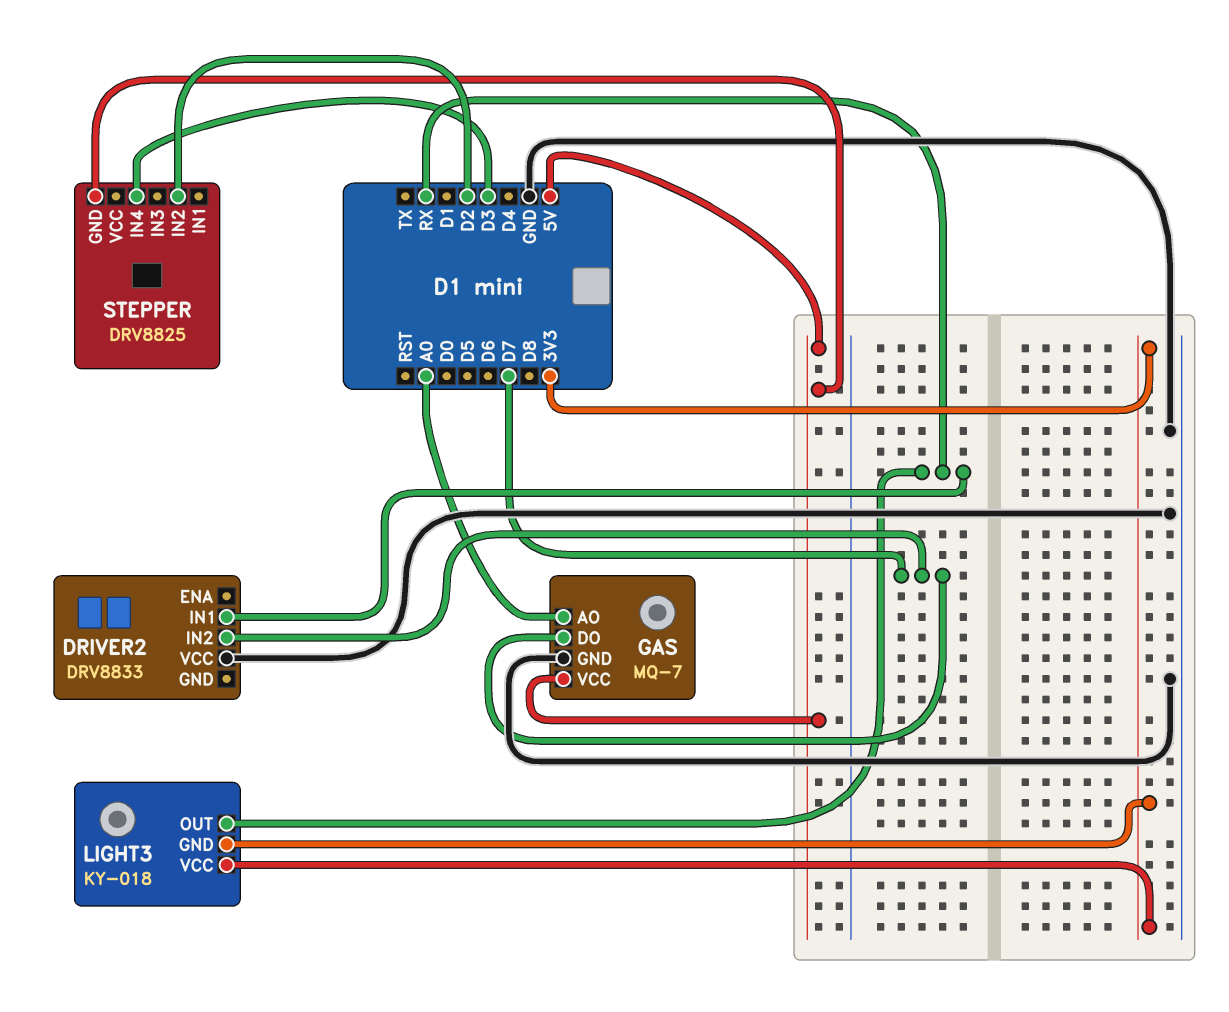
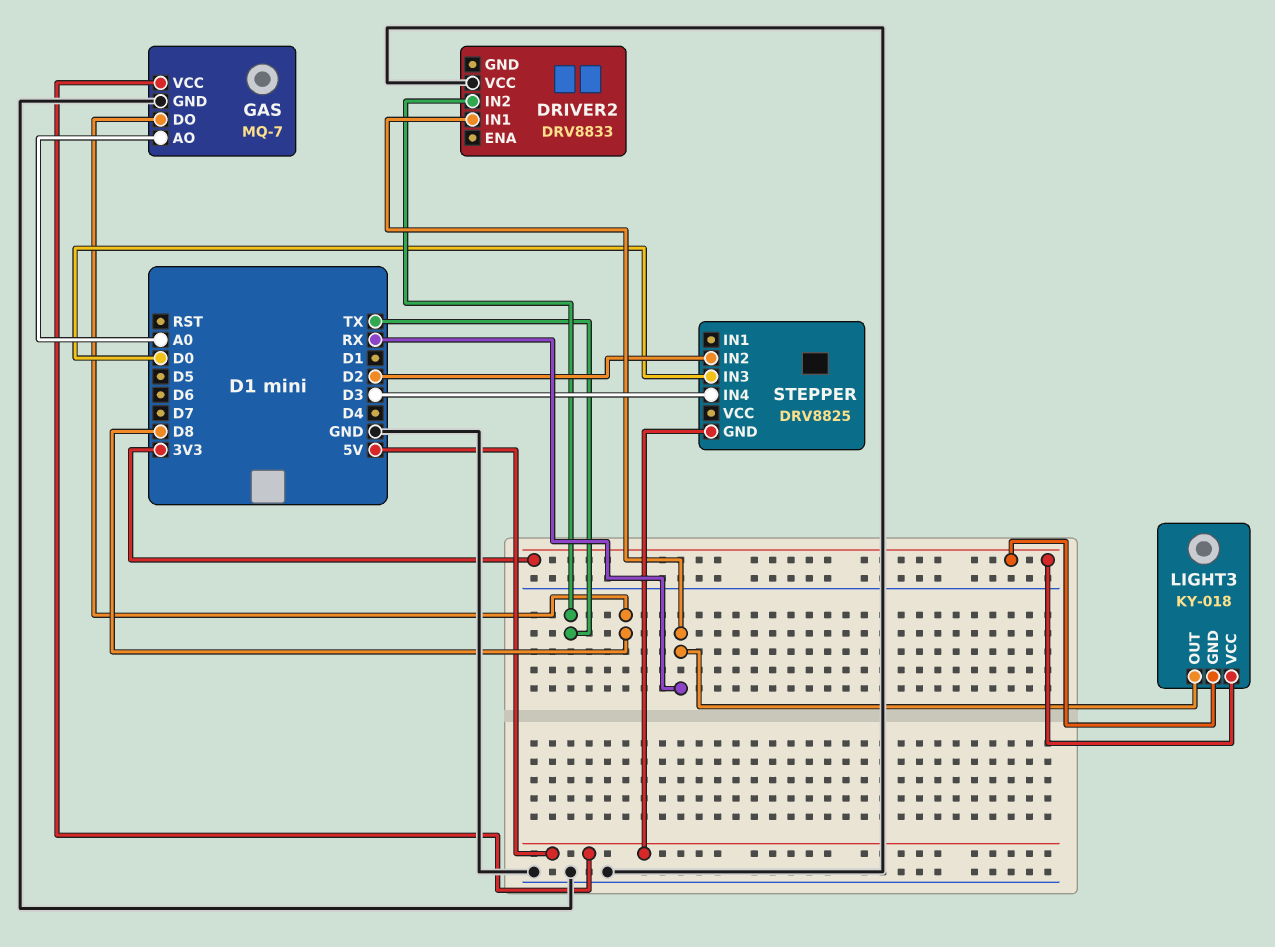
DRIVER2 pin IN2: D7 -> TX
GAS pin DO: D7 -> D8
STEPPER pin IN3: none -> D0

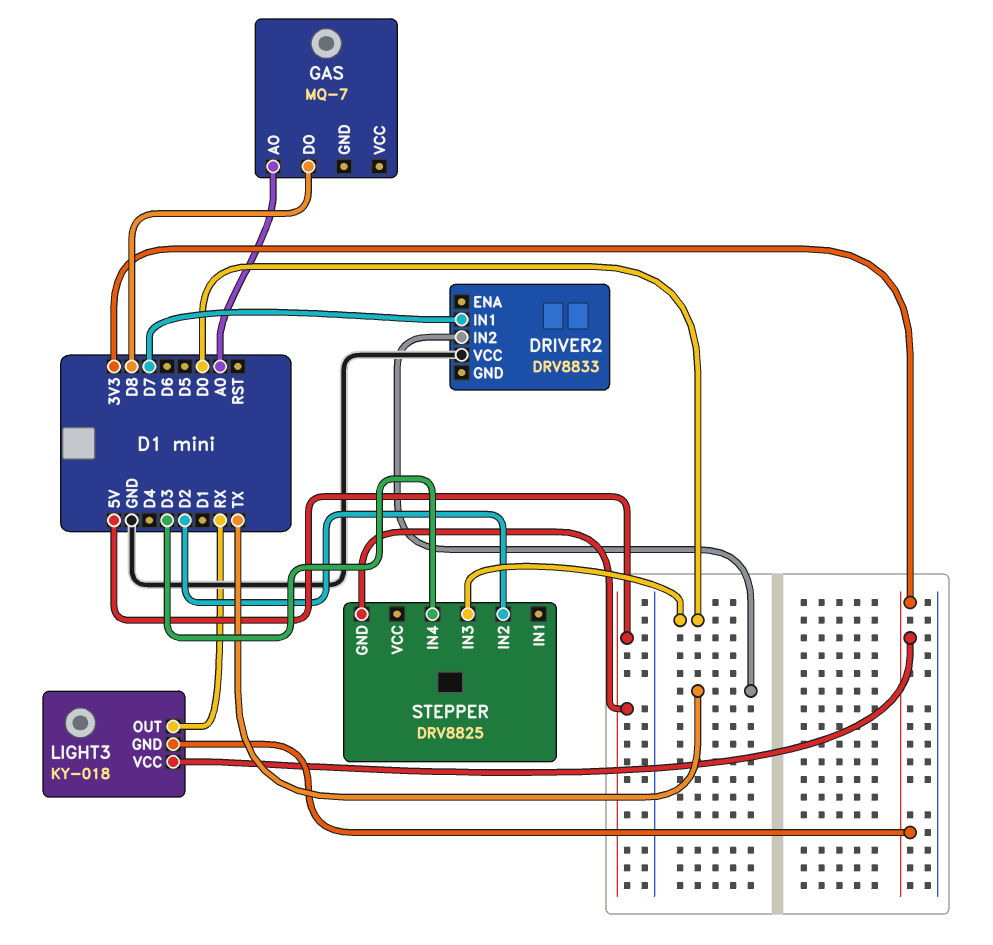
DRIVER2 pin IN1: RX -> D7
GAS pin GND: GND -> none
GAS pin VCC: 5V -> none

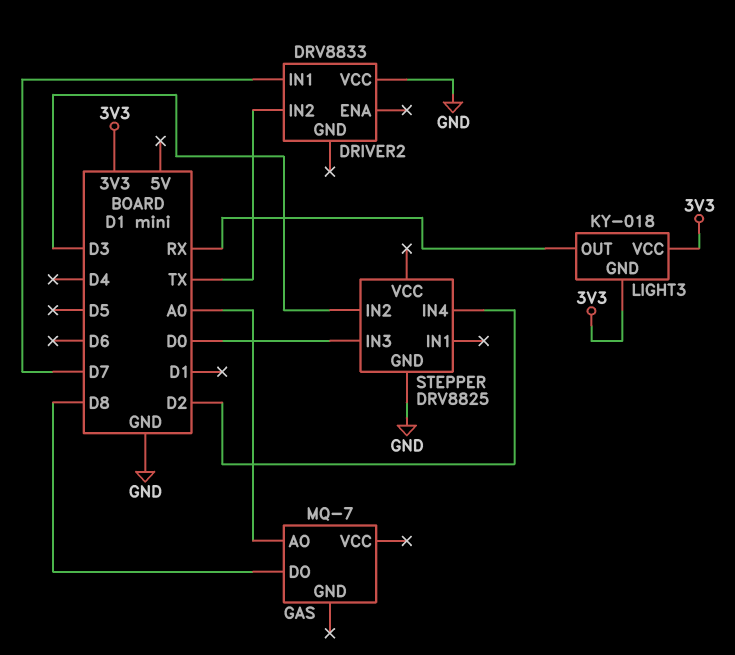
STEPPER pin GND: 5V -> GND
STEPPER pin IN2: D2 -> D3
STEPPER pin IN4: D3 -> D2

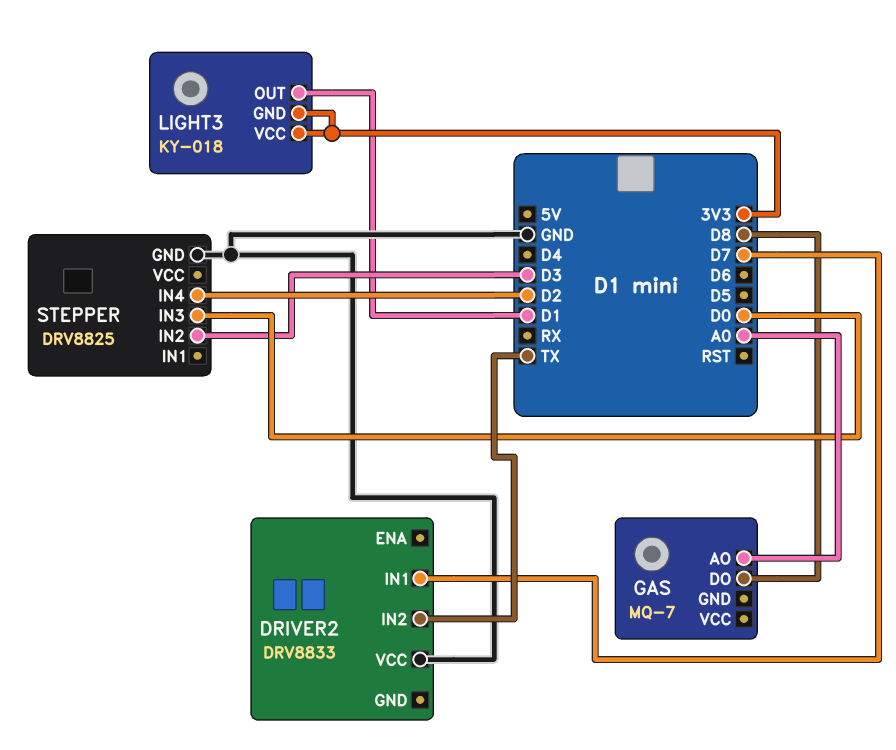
LIGHT3 pin OUT: RX -> D1

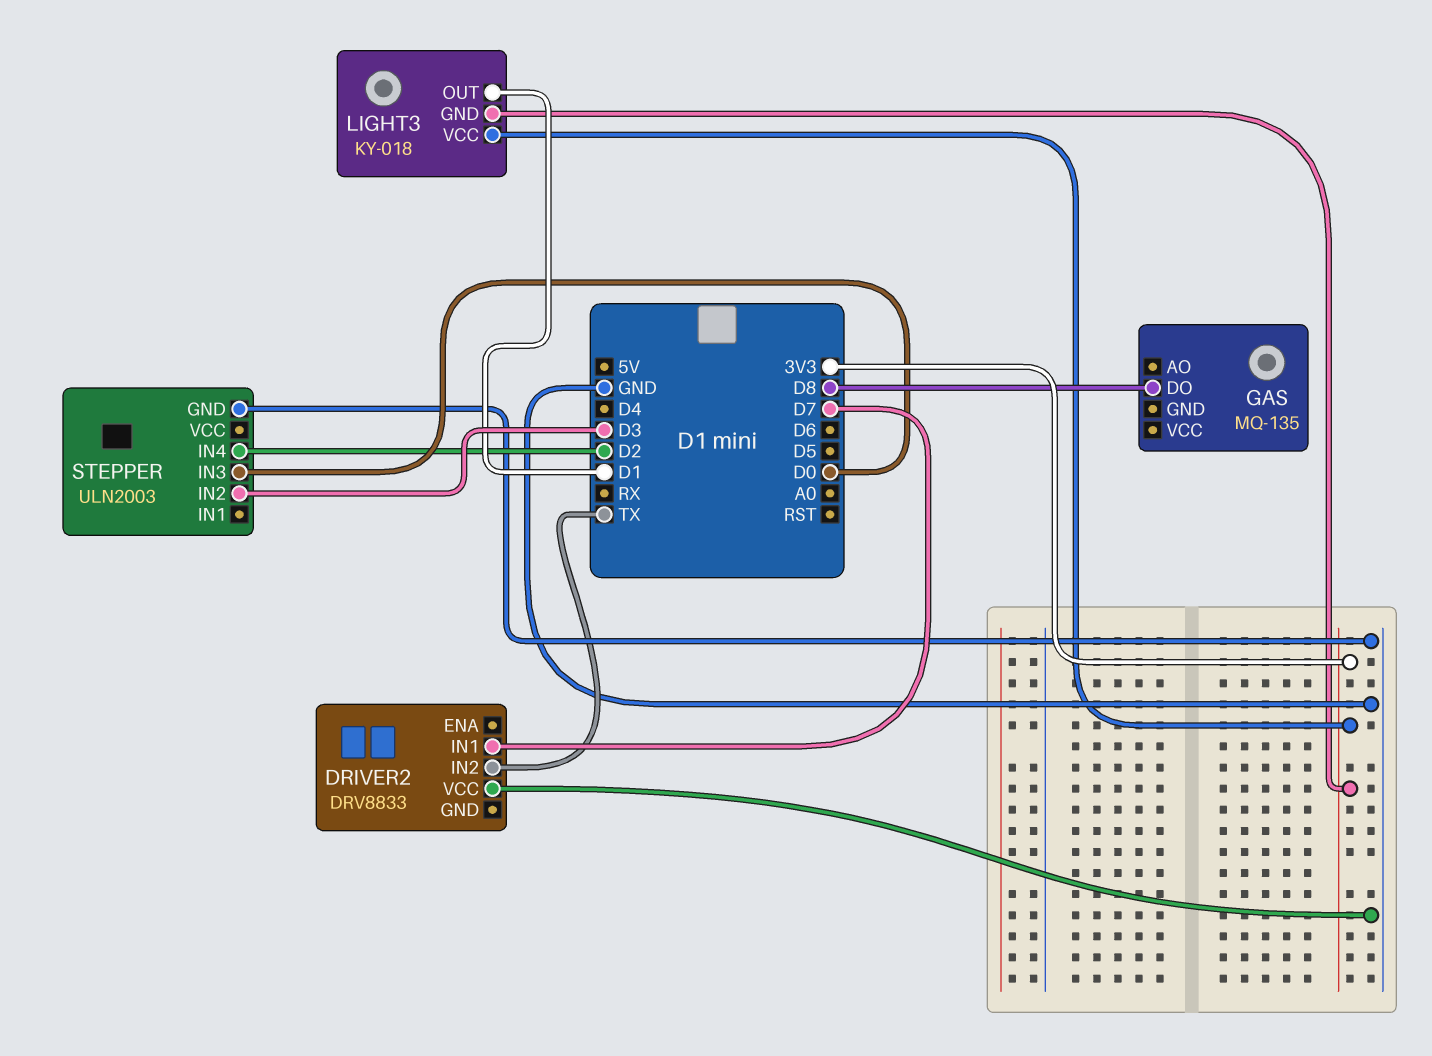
GAS: MQ-7 -> MQ-135
GAS pin AO: A0 -> none
STEPPER: DRV8825 -> ULN2003

